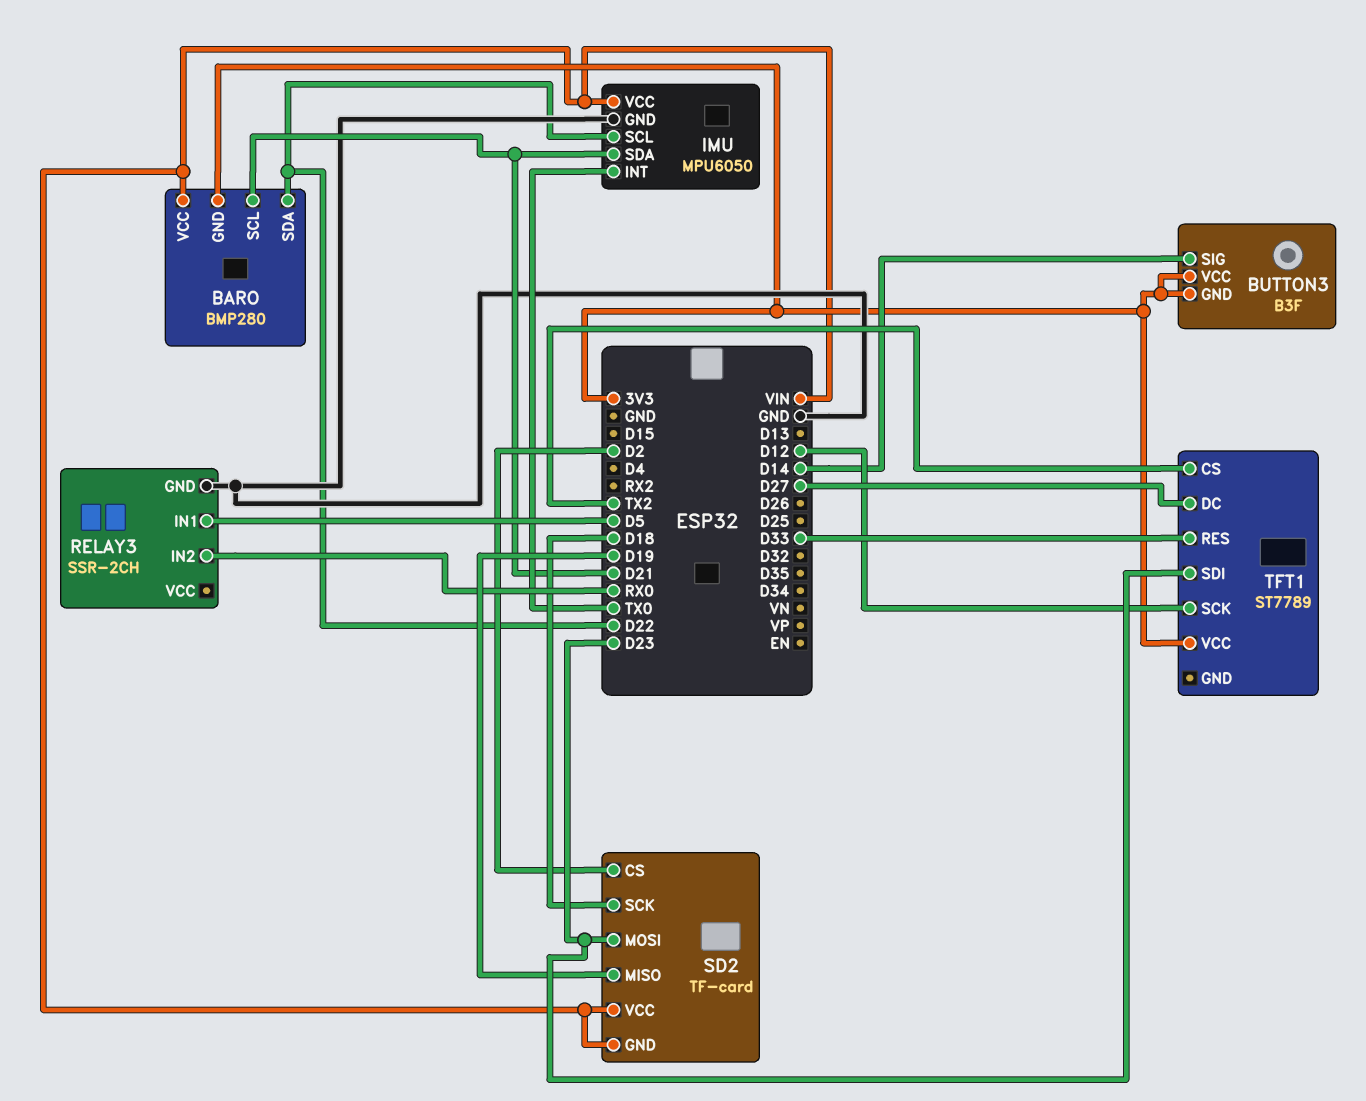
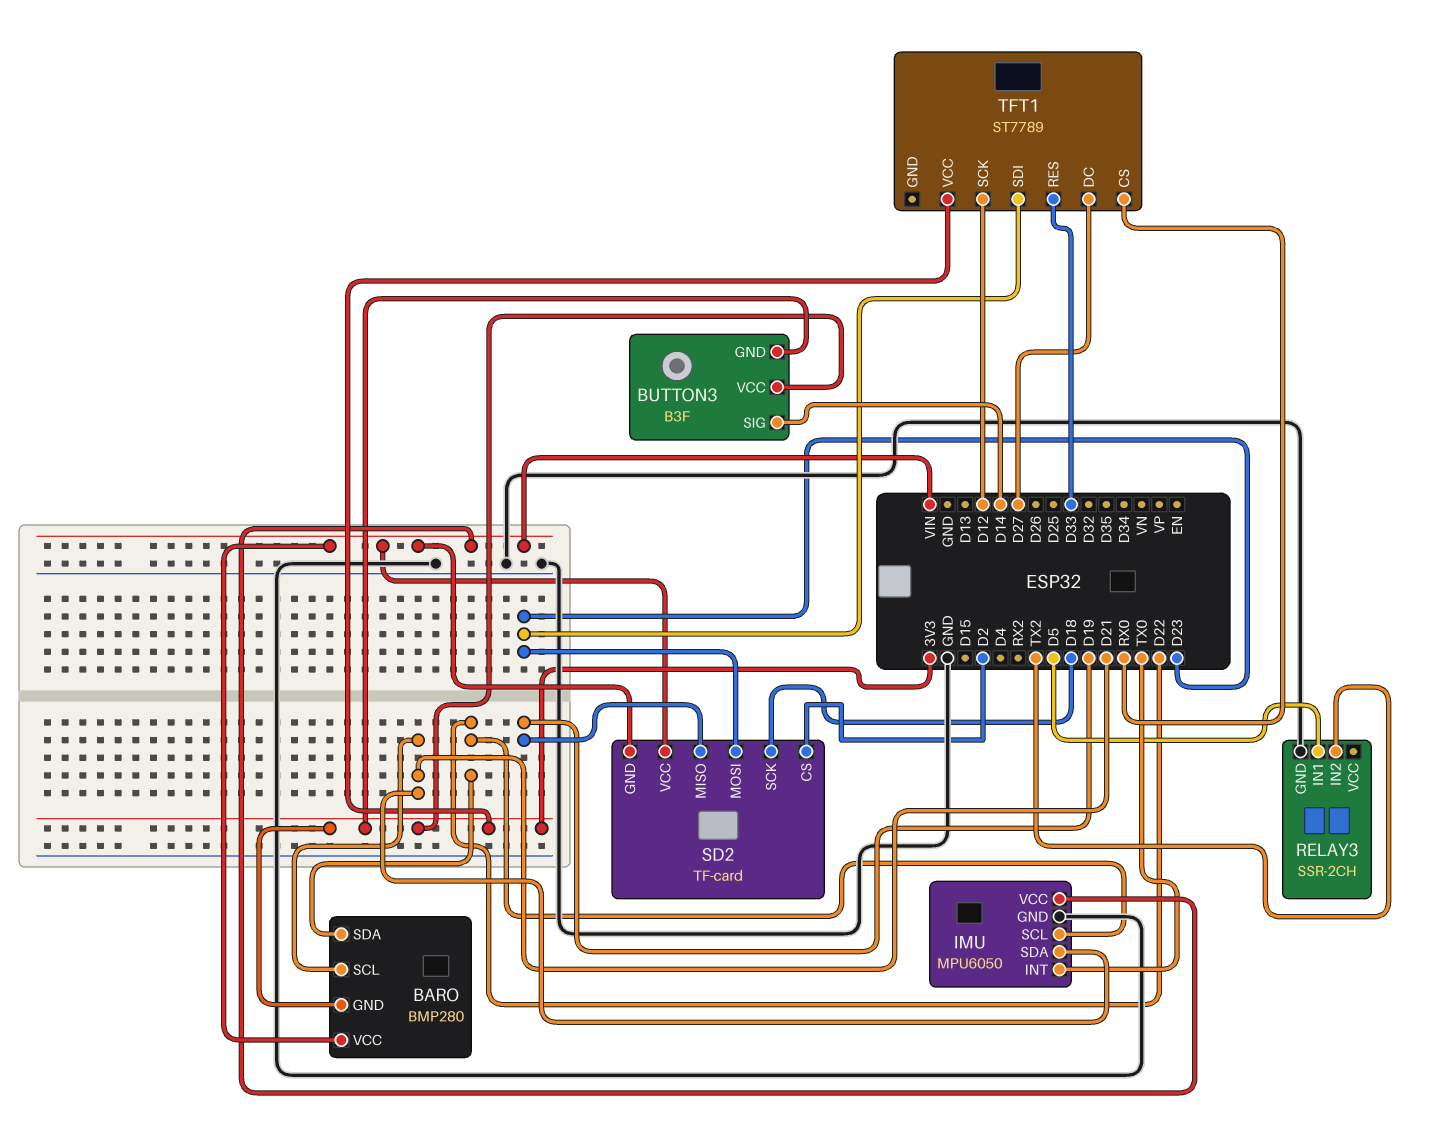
RELAY3 pin IN2: RX0 -> TX2
TFT1 pin CS: TX2 -> RX0

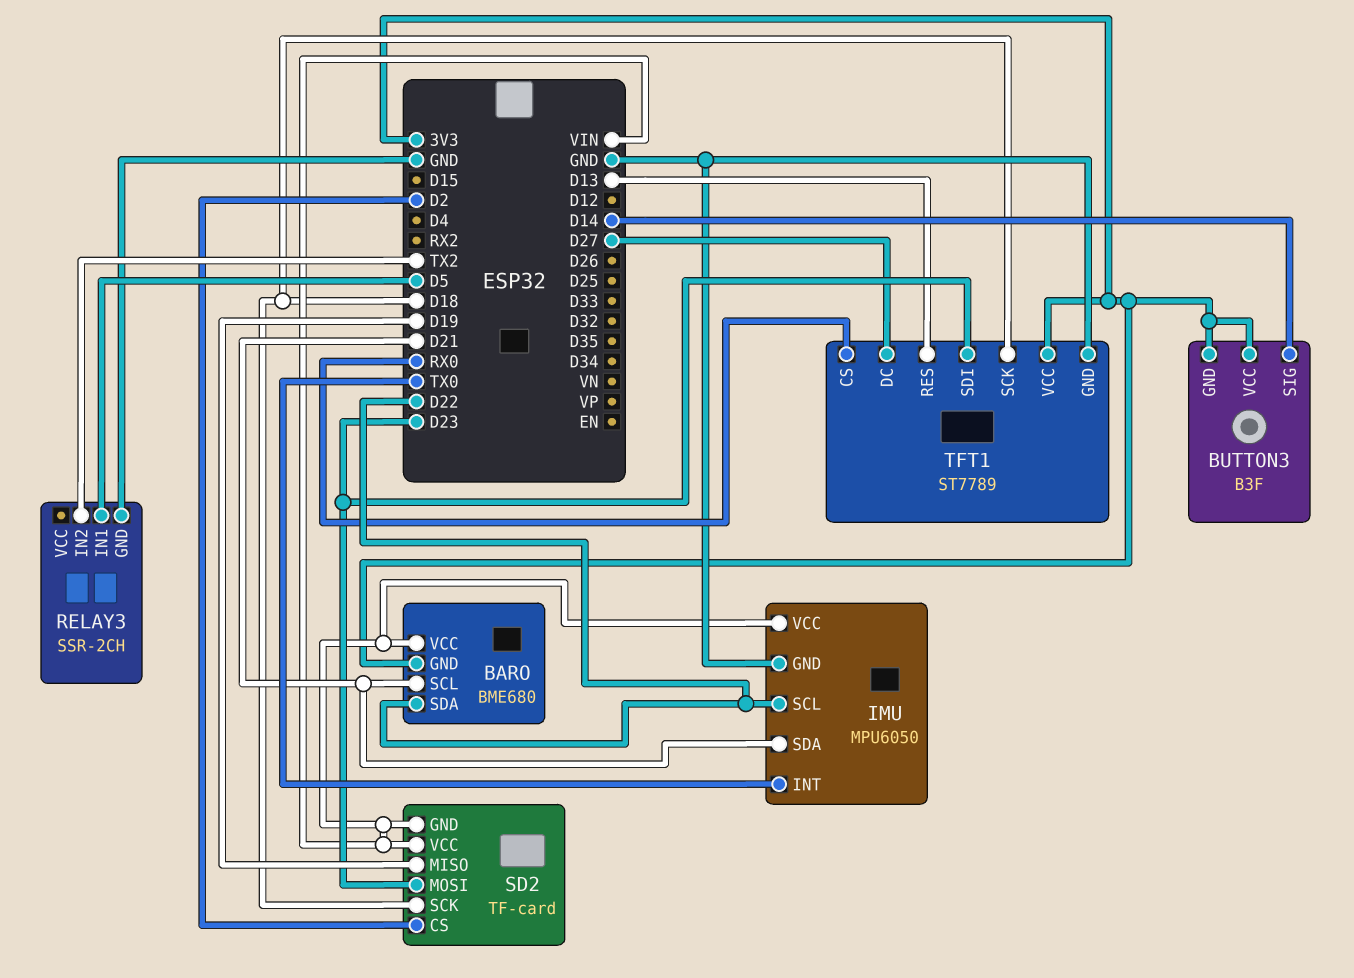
BARO: BMP280 -> BME680
TFT1 pin GND: none -> GND
TFT1 pin RES: D33 -> D13
TFT1 pin SCK: D12 -> D18

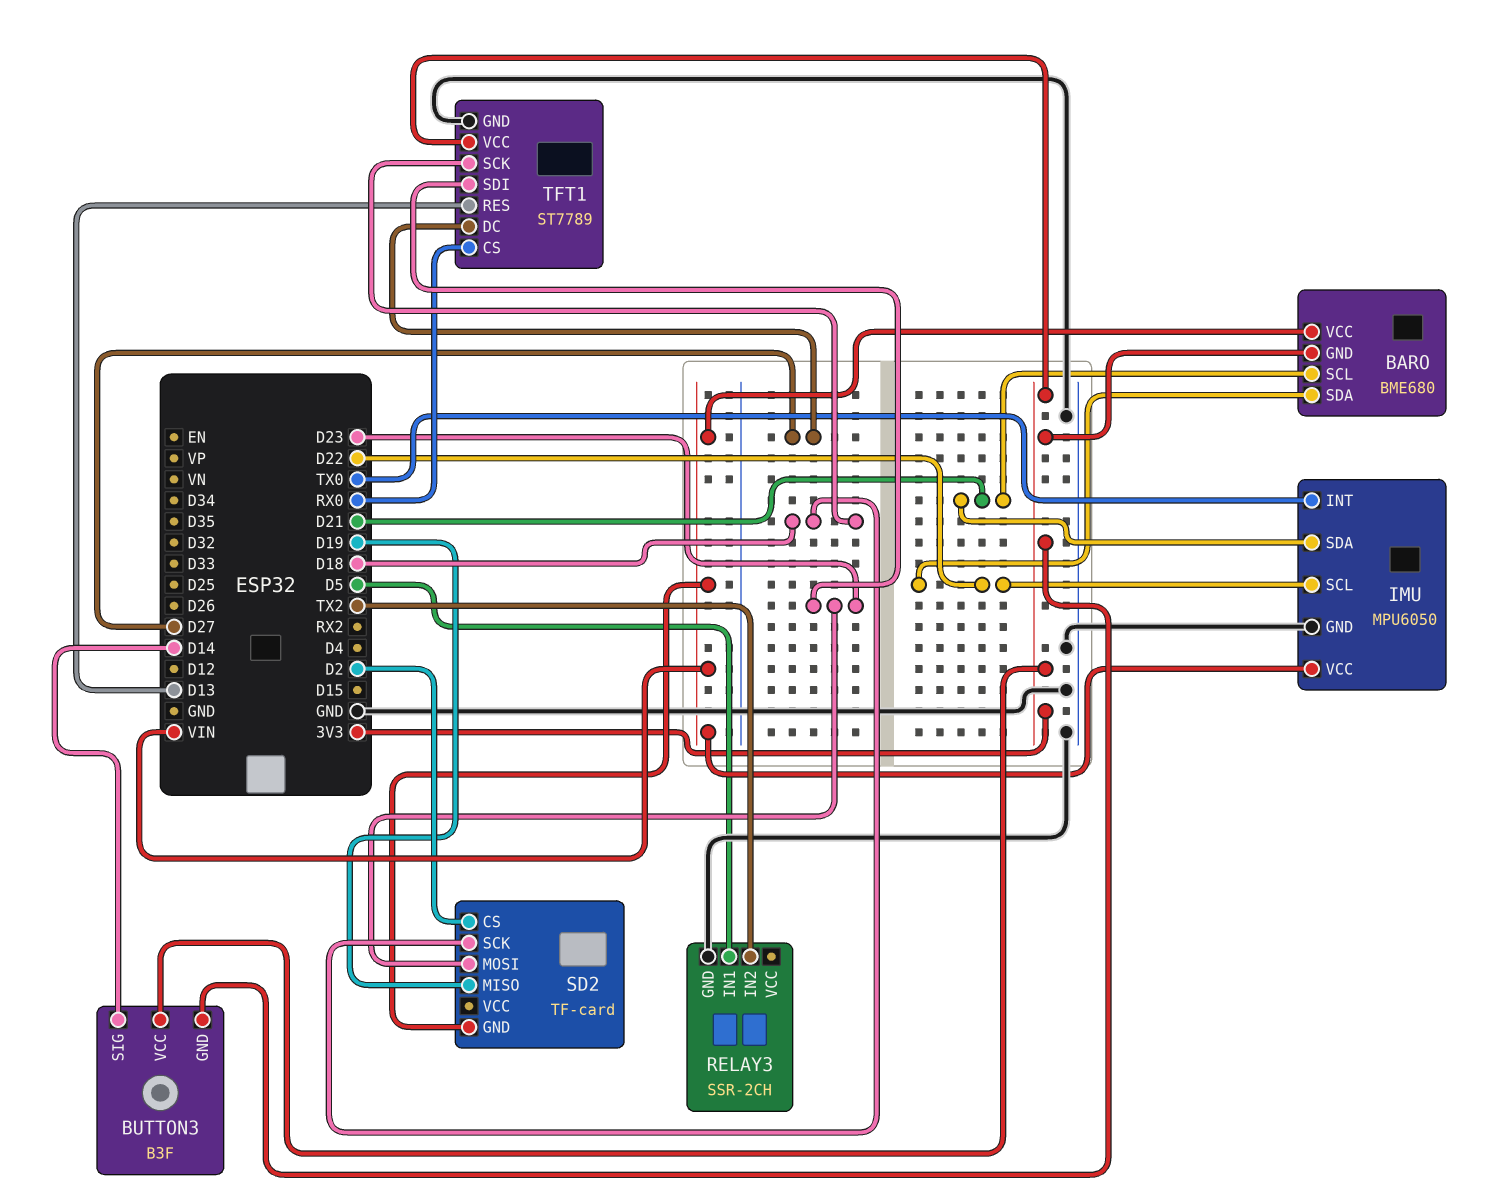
SD2 pin VCC: VIN -> none

